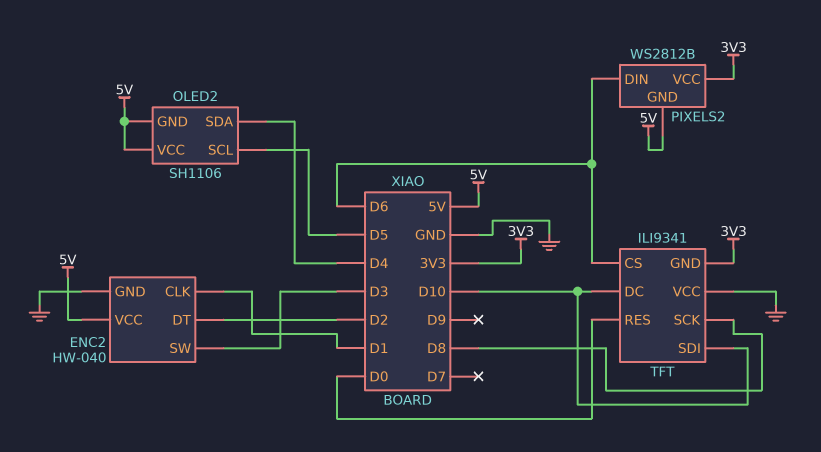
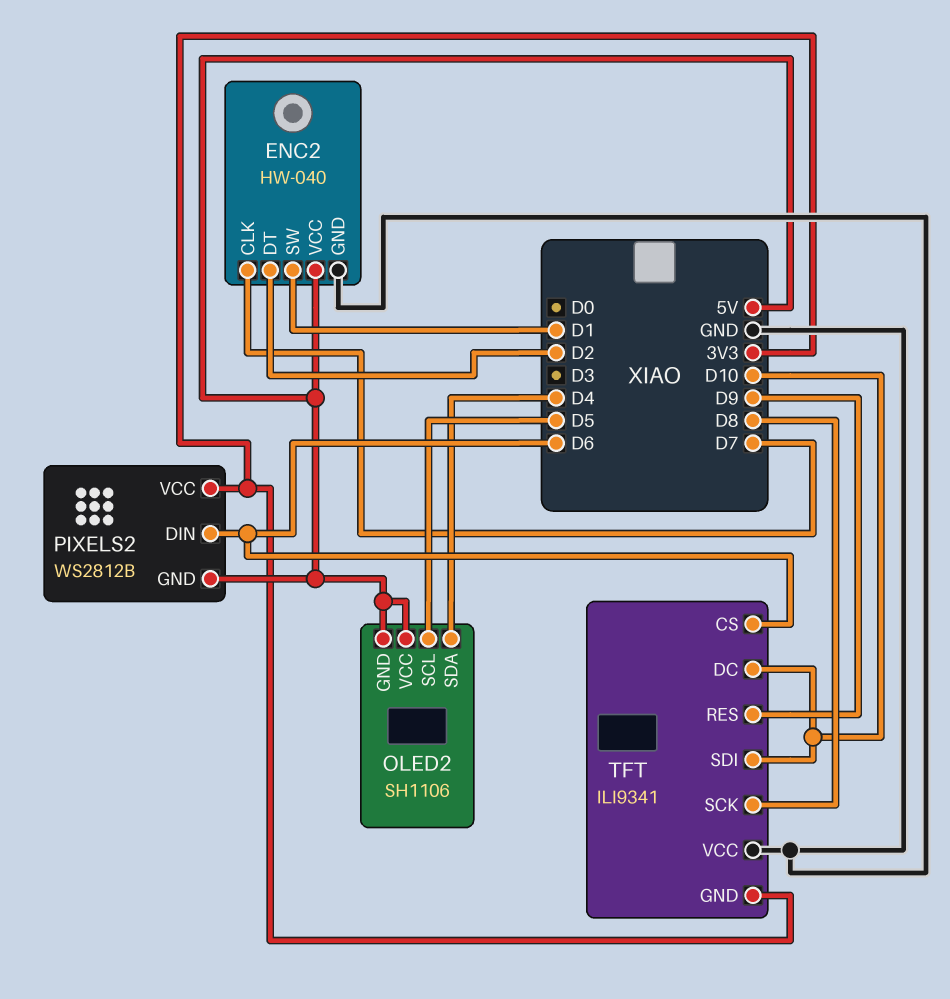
ENC2 pin CLK: D1 -> D7
ENC2 pin SW: D3 -> D1
TFT pin RES: D0 -> D9

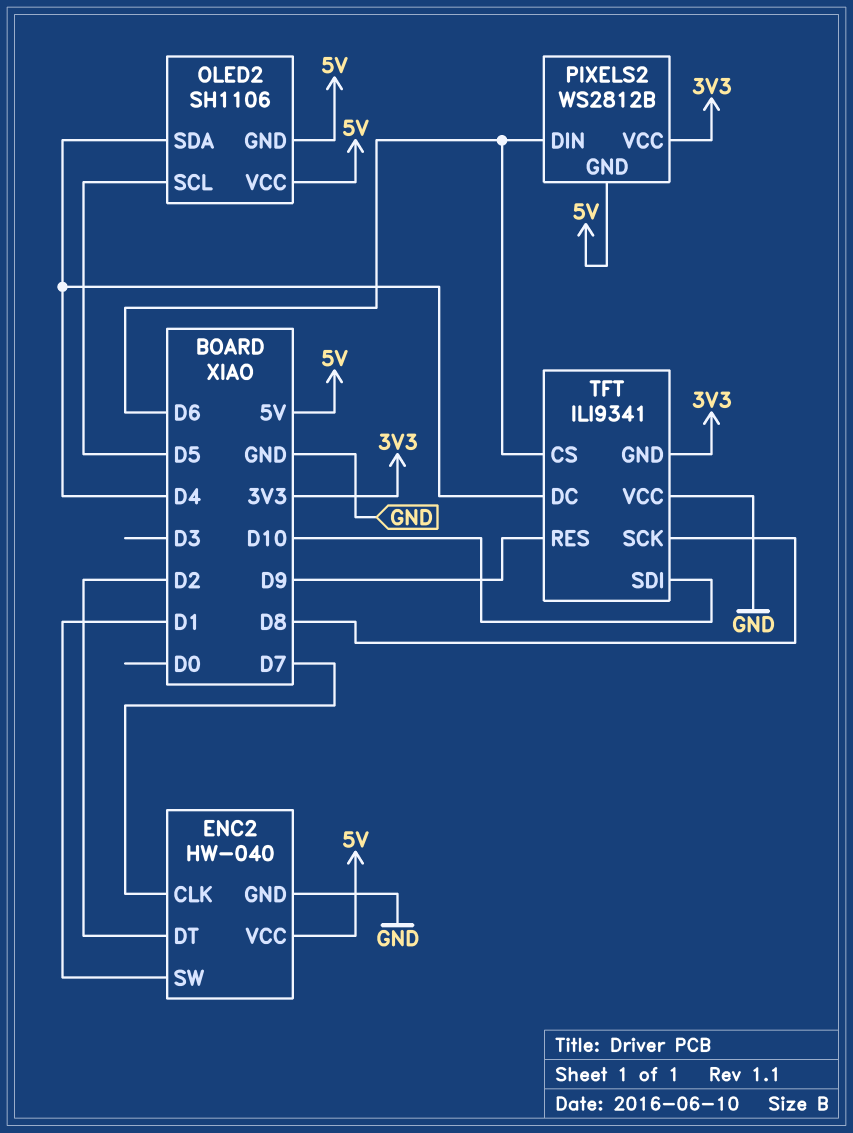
TFT pin DC: D10 -> D4

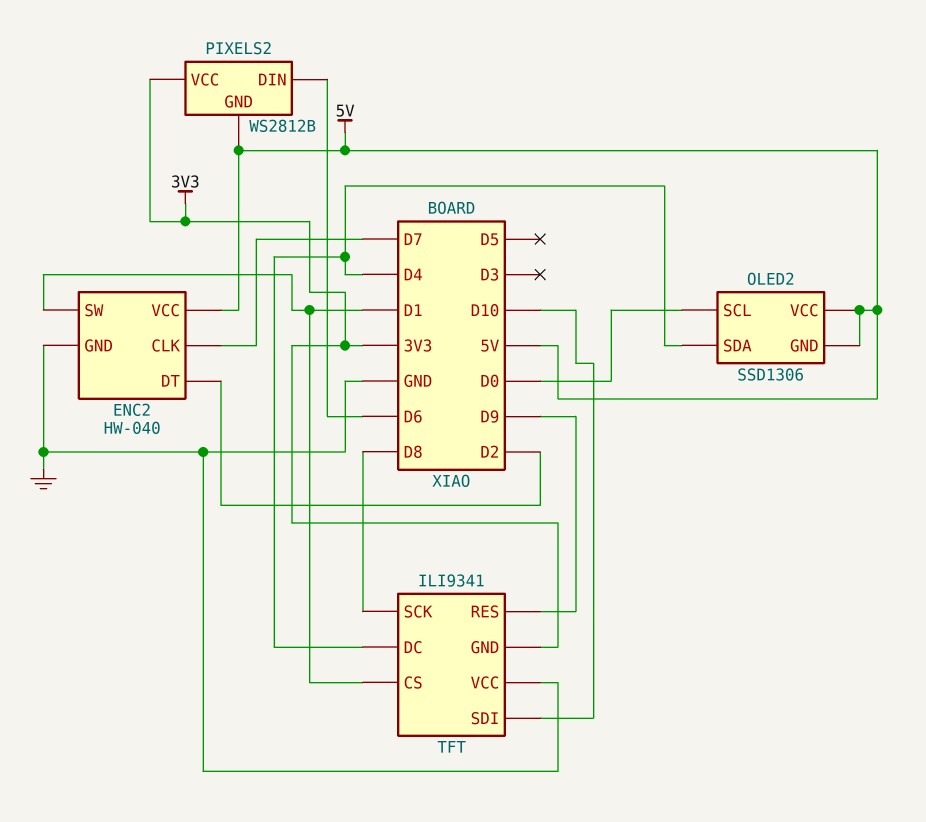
OLED2: SH1106 -> SSD1306
OLED2 pin SCL: D5 -> D0
TFT pin CS: D6 -> D1

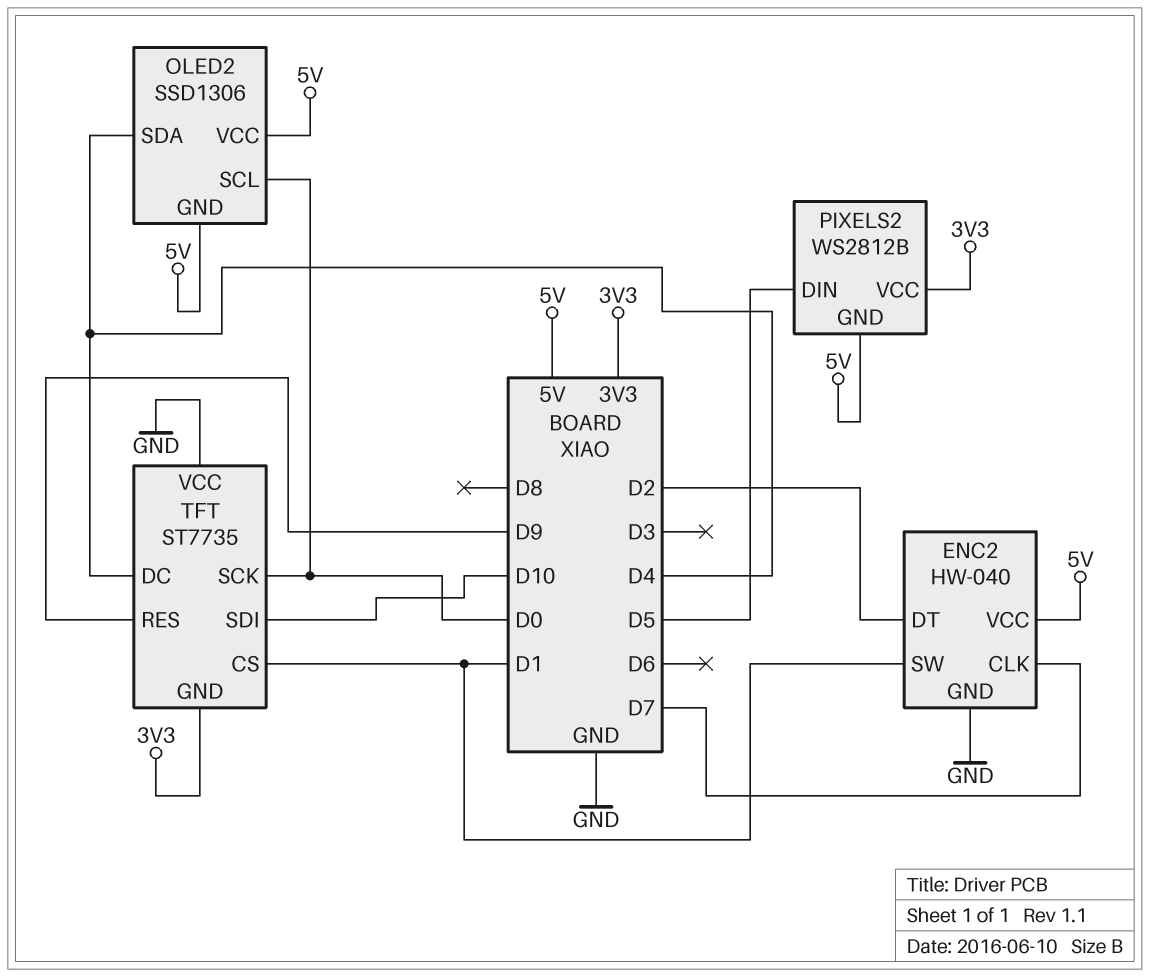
PIXELS2 pin DIN: D6 -> D5
TFT: ILI9341 -> ST7735
TFT pin SCK: D8 -> D0

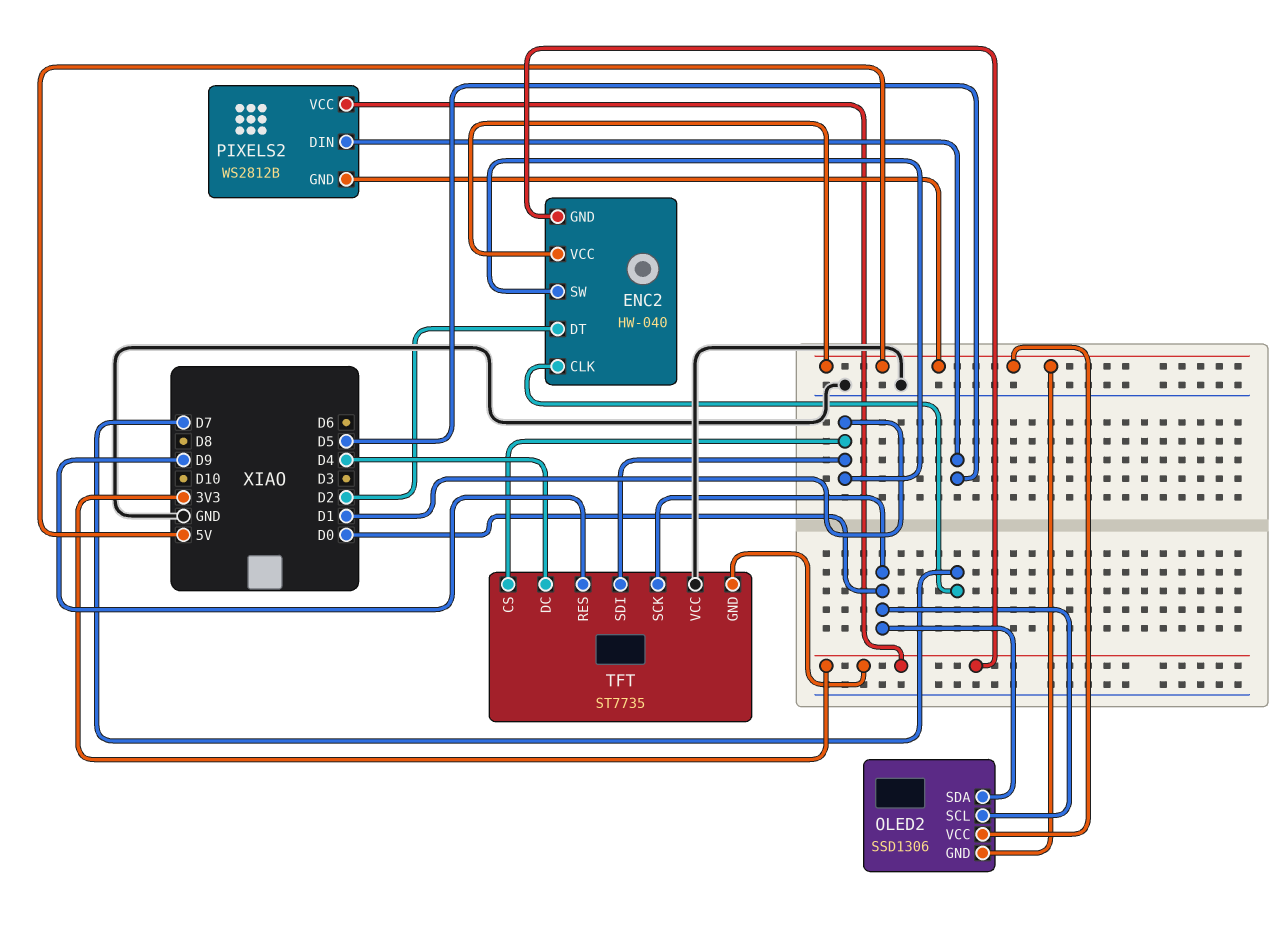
ENC2 pin GND: GND -> 3V3
OLED2 pin SDA: D4 -> D0
TFT pin SDI: D10 -> D1

